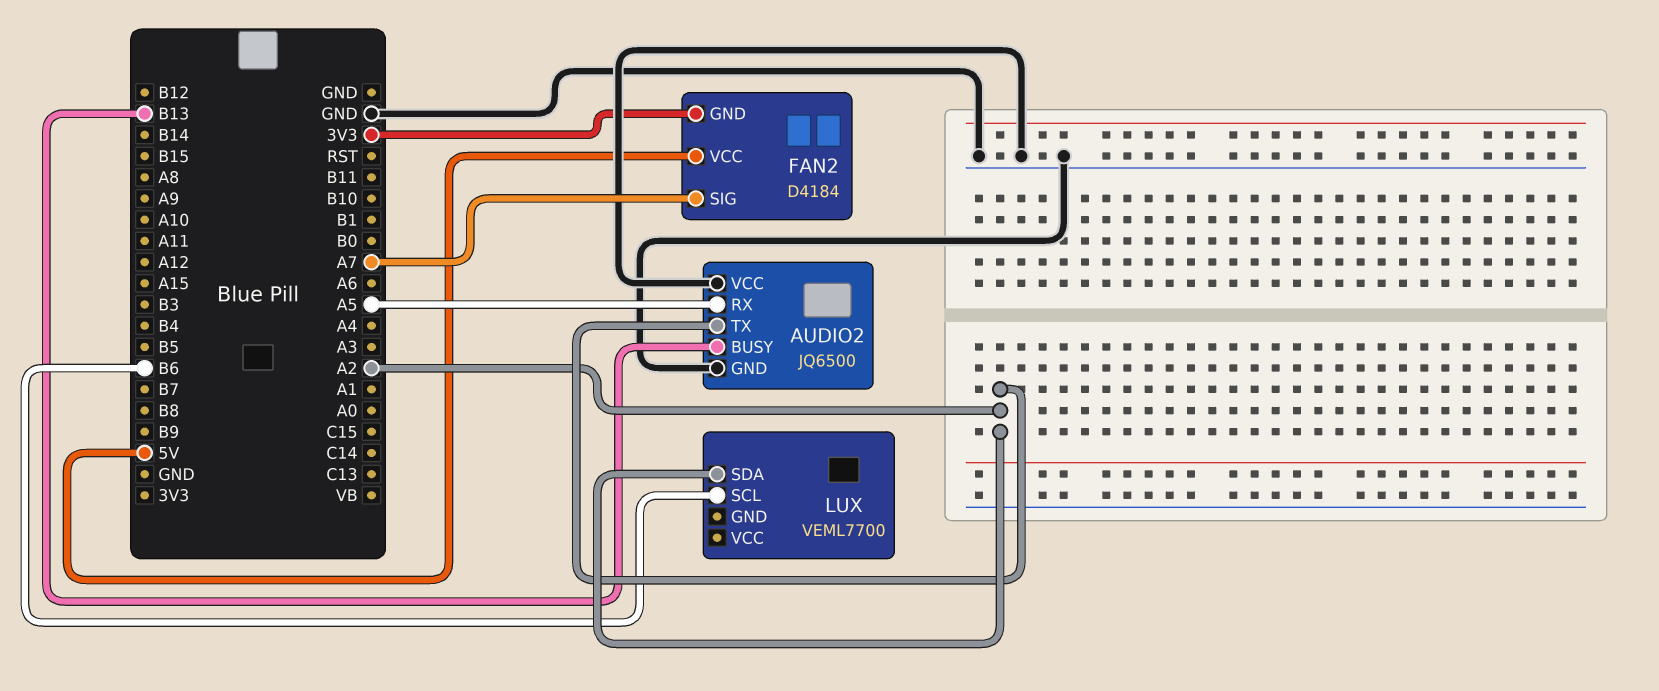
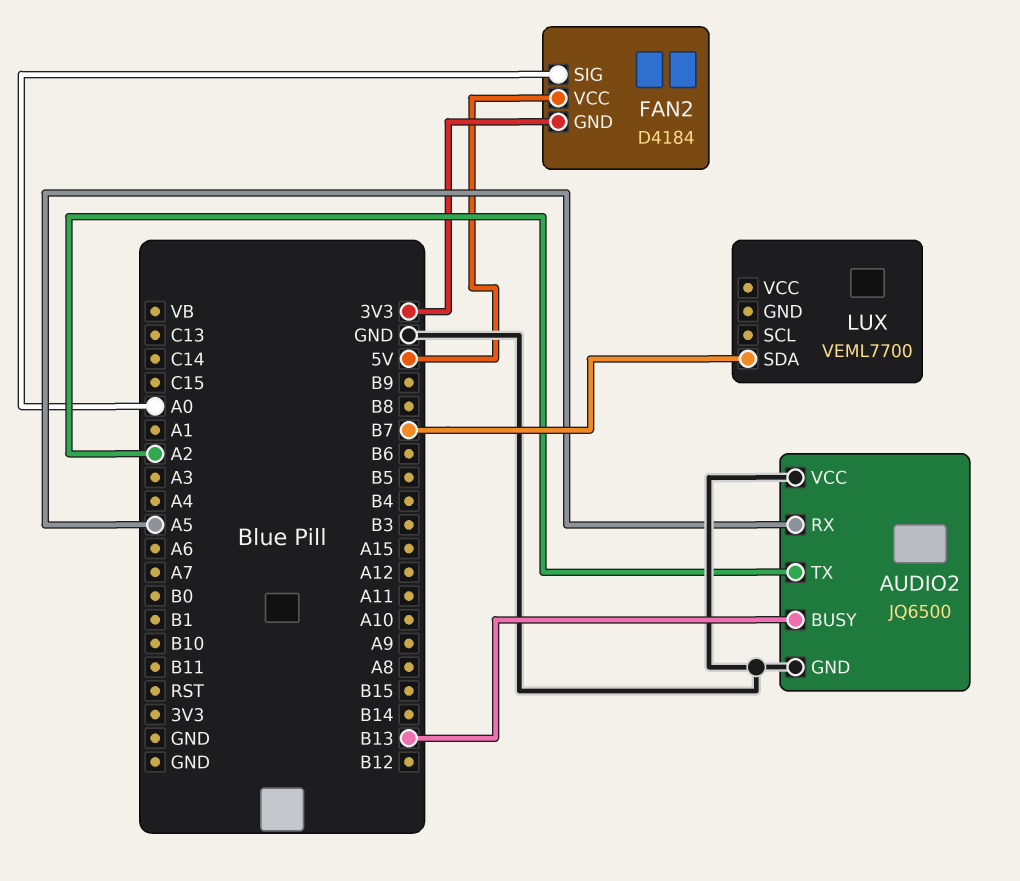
FAN2 pin SIG: A7 -> A0
LUX pin SCL: B6 -> none
LUX pin SDA: A2 -> B7

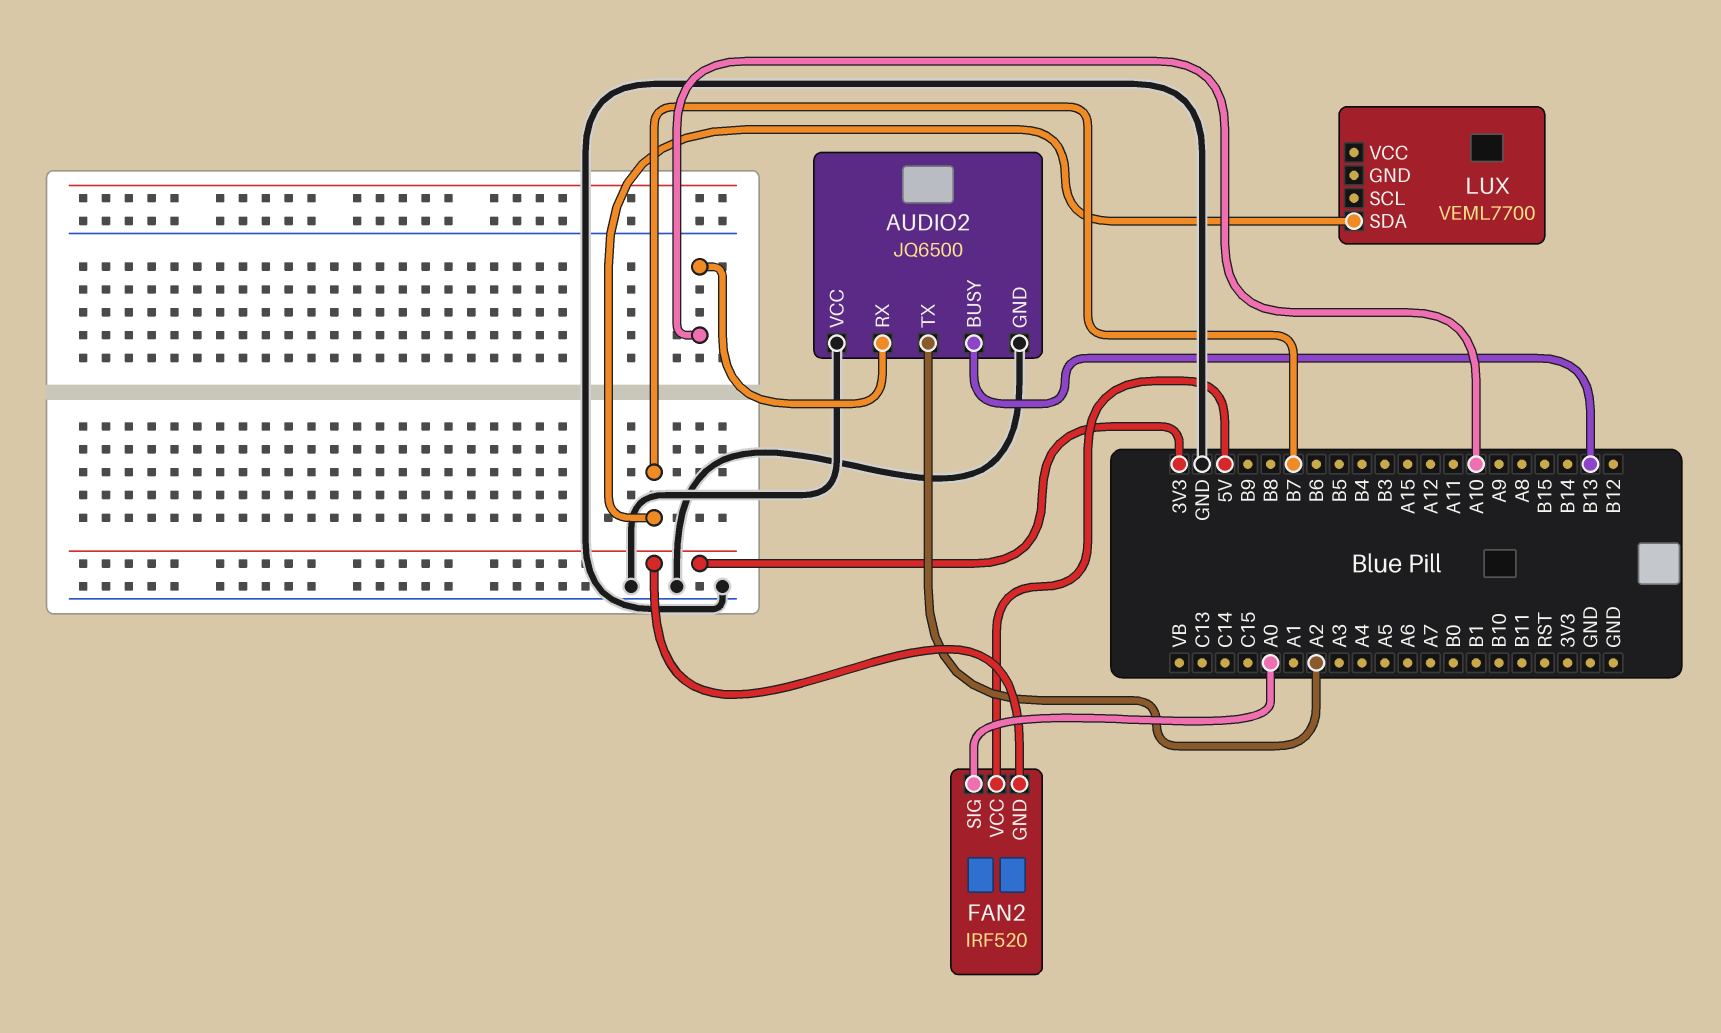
AUDIO2 pin RX: A5 -> A10
FAN2: D4184 -> IRF520

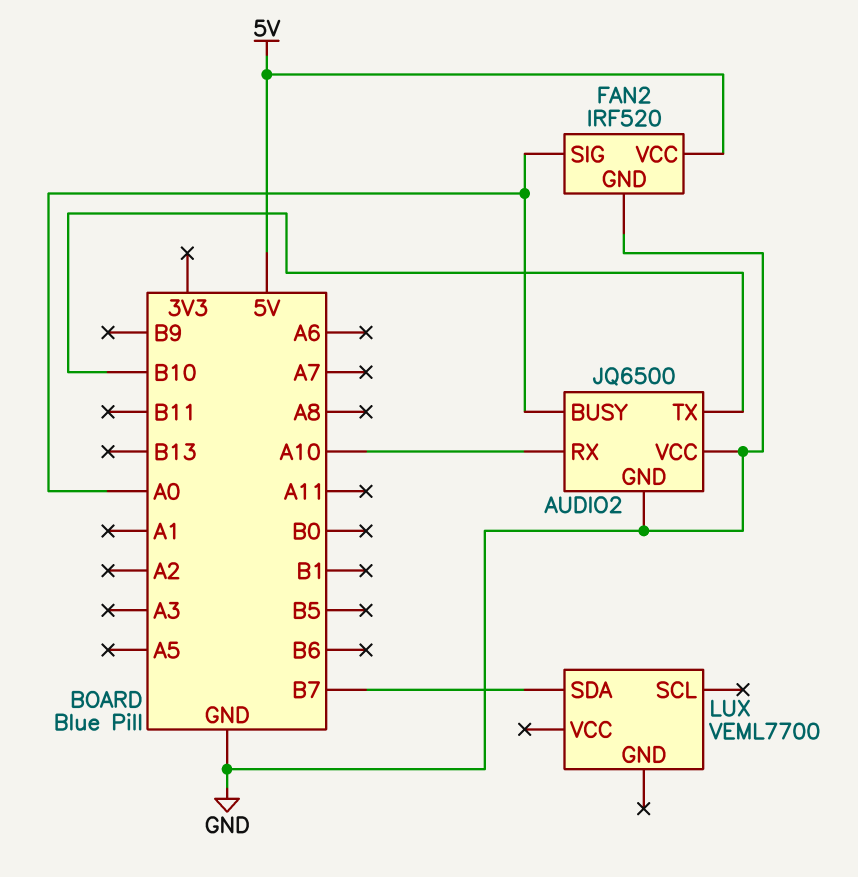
AUDIO2 pin BUSY: B13 -> A0
AUDIO2 pin TX: A2 -> B10
FAN2 pin GND: 3V3 -> GND

